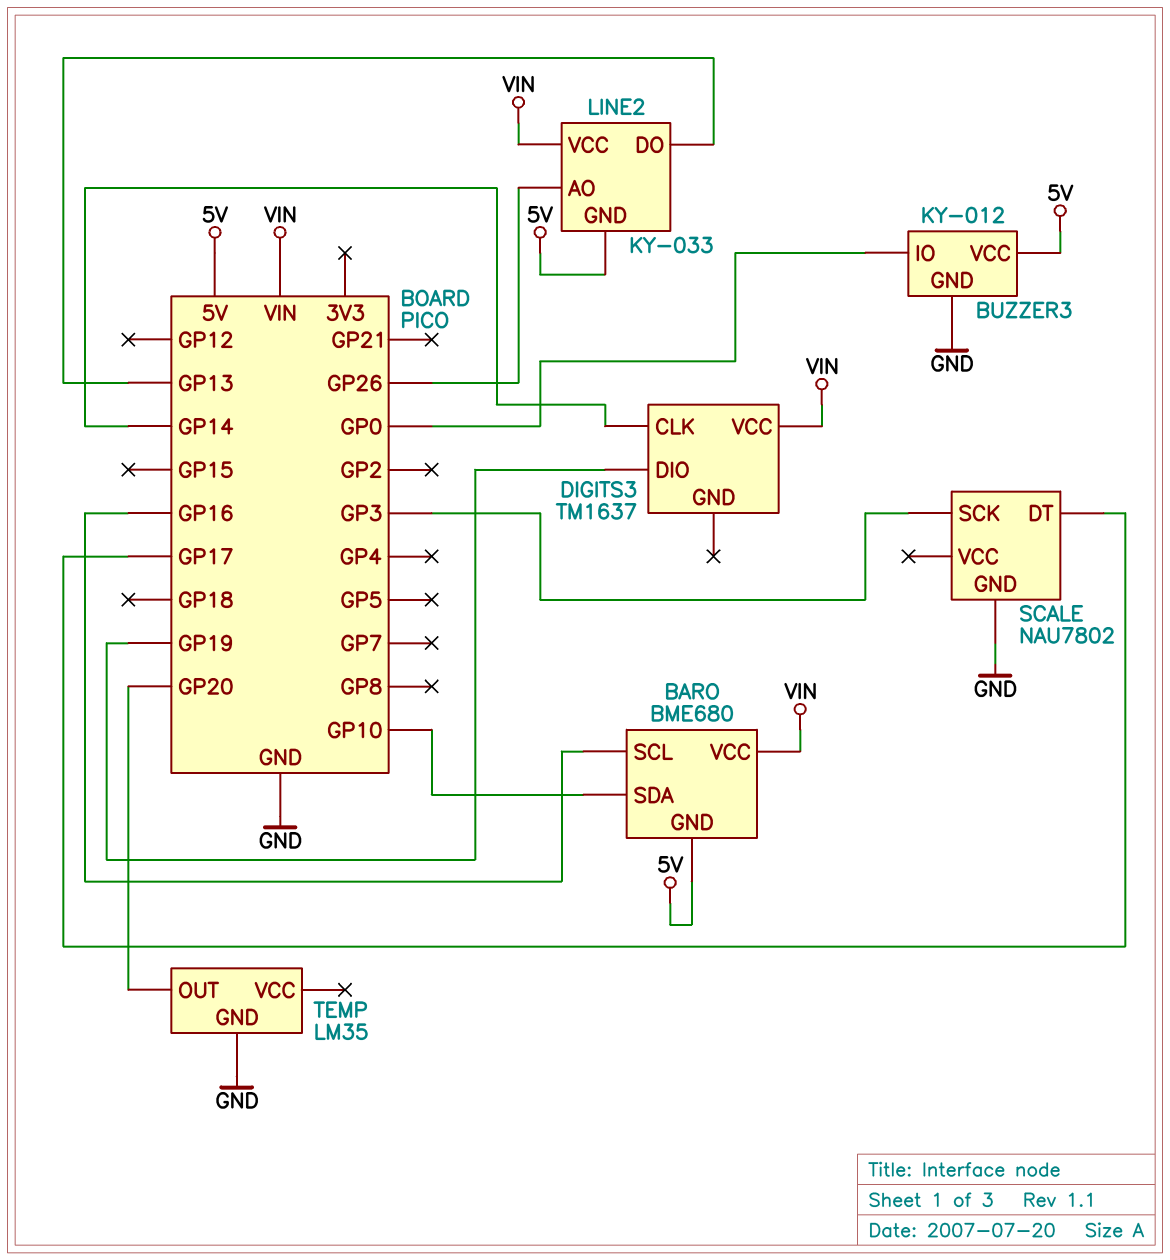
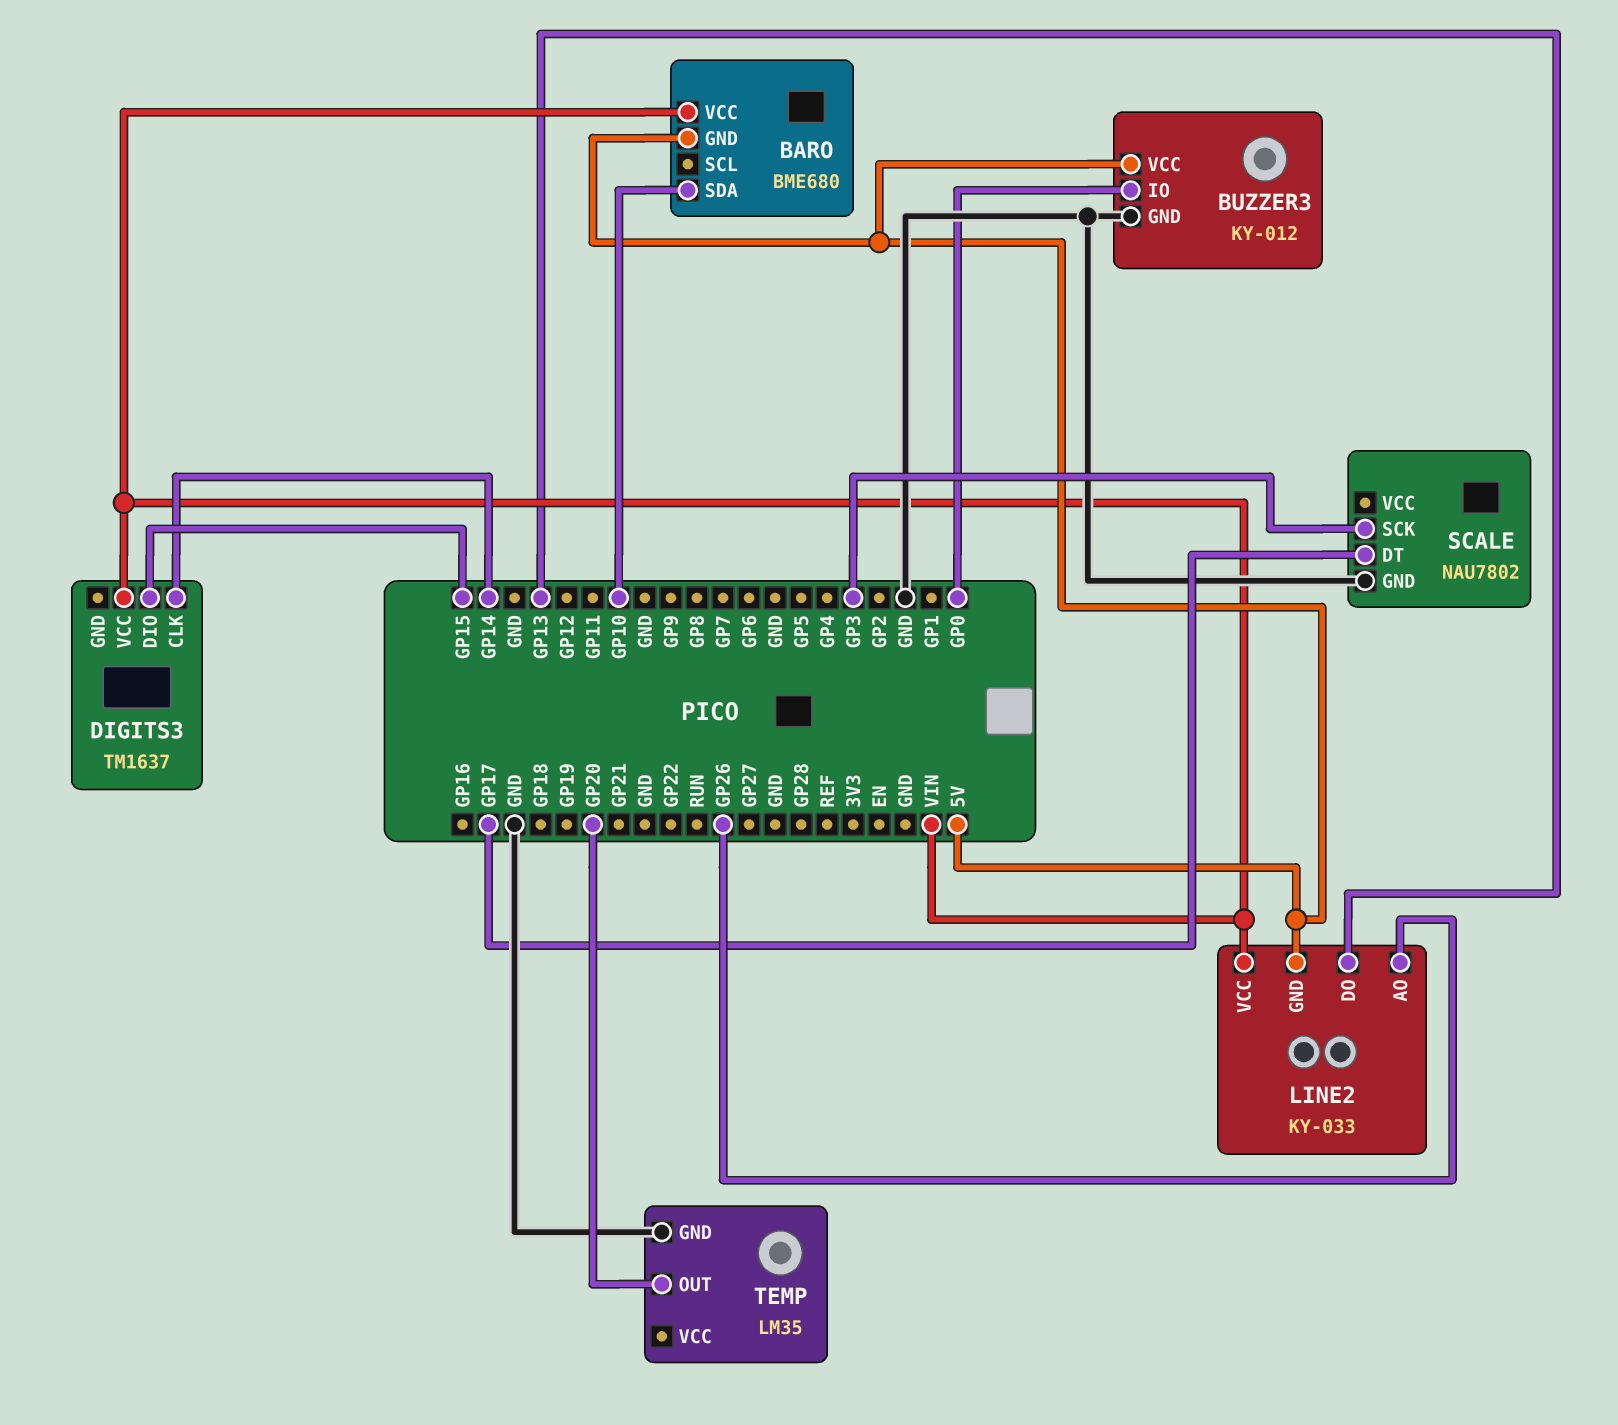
BARO pin SCL: GP16 -> none
DIGITS3 pin DIO: GP19 -> GP15

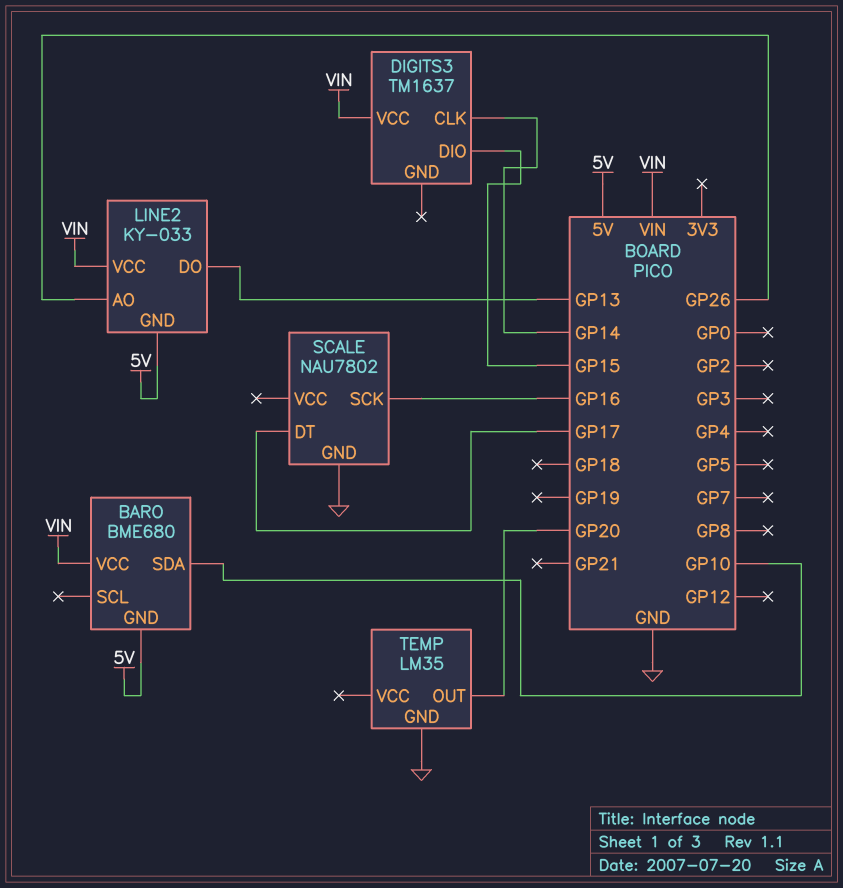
BUZZER3: KY-012 -> none
BUZZER3 pin GND: GND -> none
BUZZER3 pin IO: GP0 -> none
BUZZER3 pin VCC: 5V -> none
SCALE pin SCK: GP3 -> GP16

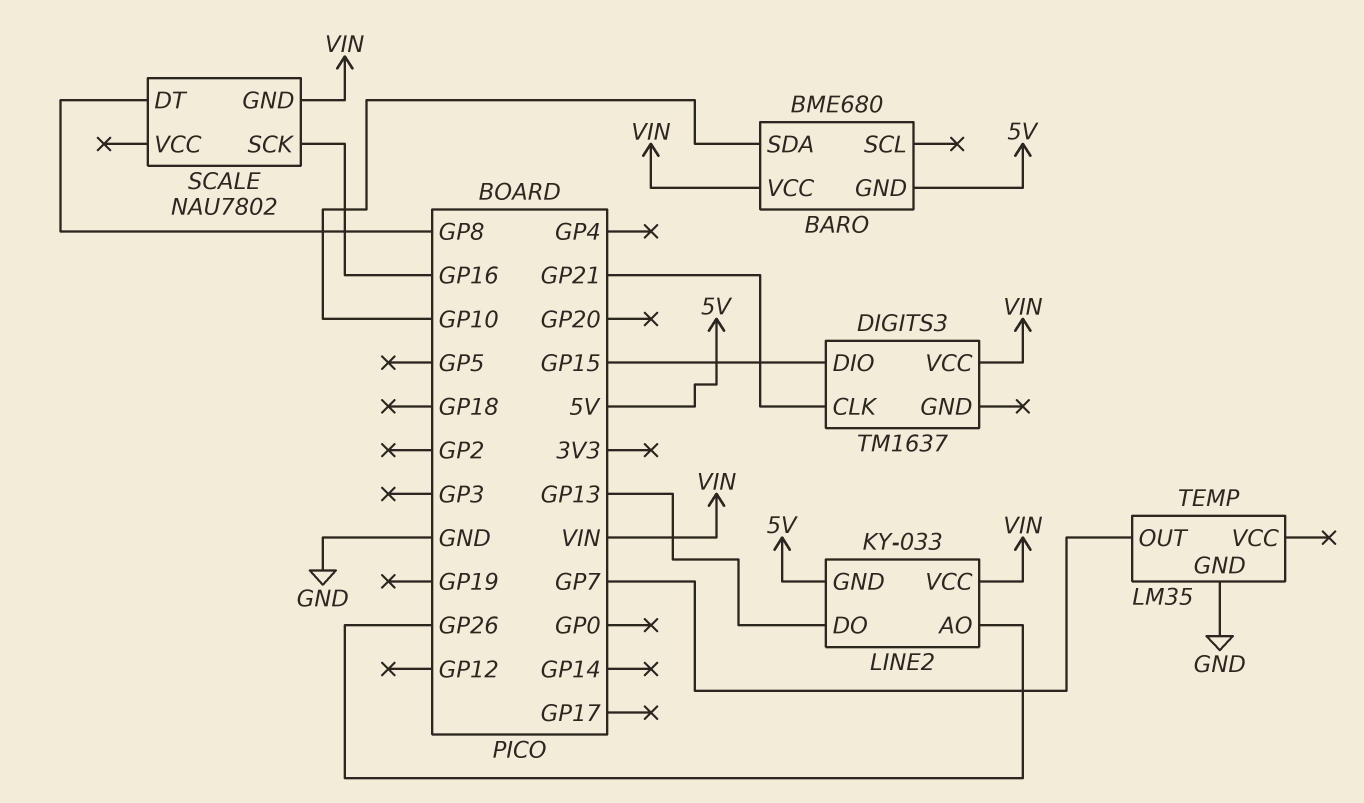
DIGITS3 pin CLK: GP14 -> GP21
SCALE pin DT: GP17 -> GP8
SCALE pin GND: GND -> VIN
TEMP pin OUT: GP20 -> GP7

